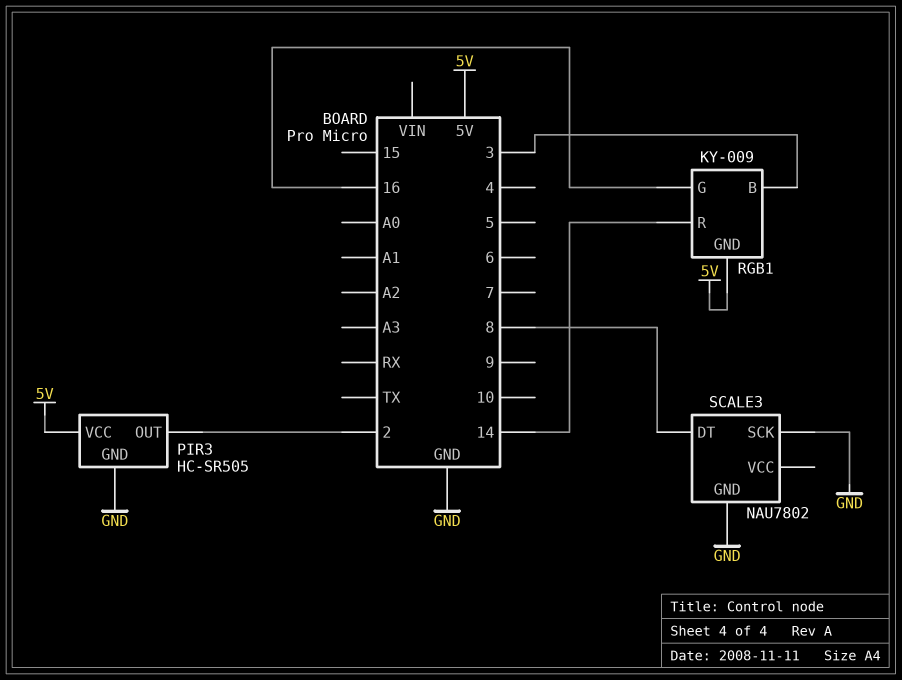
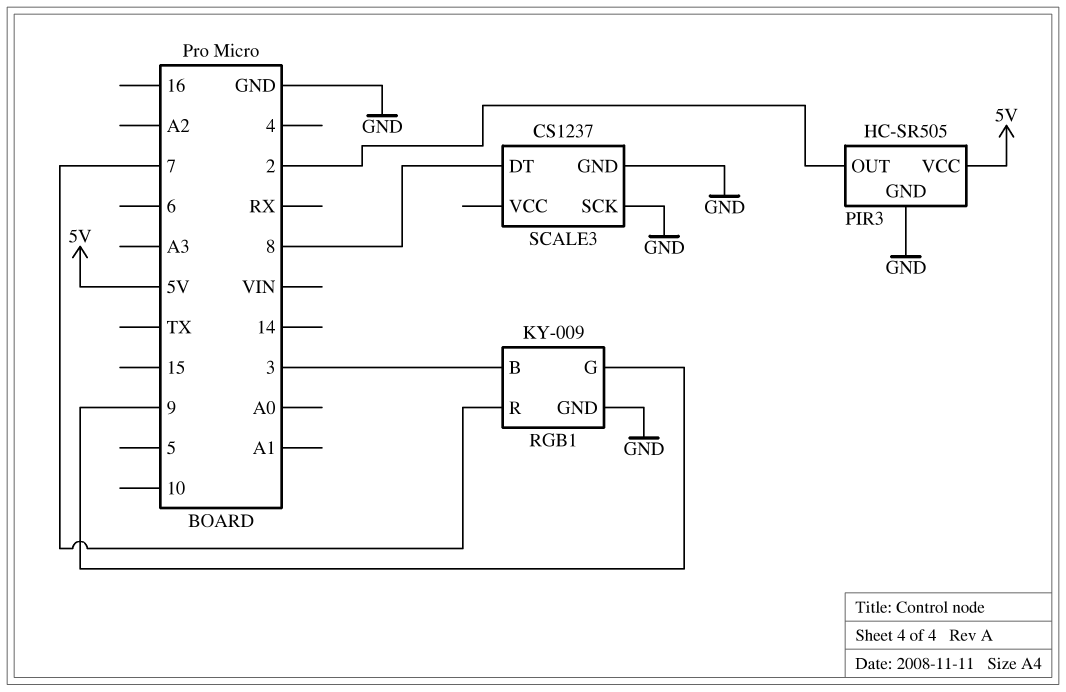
RGB1 pin G: 16 -> 9
RGB1 pin GND: 5V -> GND
RGB1 pin R: 14 -> 7
SCALE3: NAU7802 -> CS1237

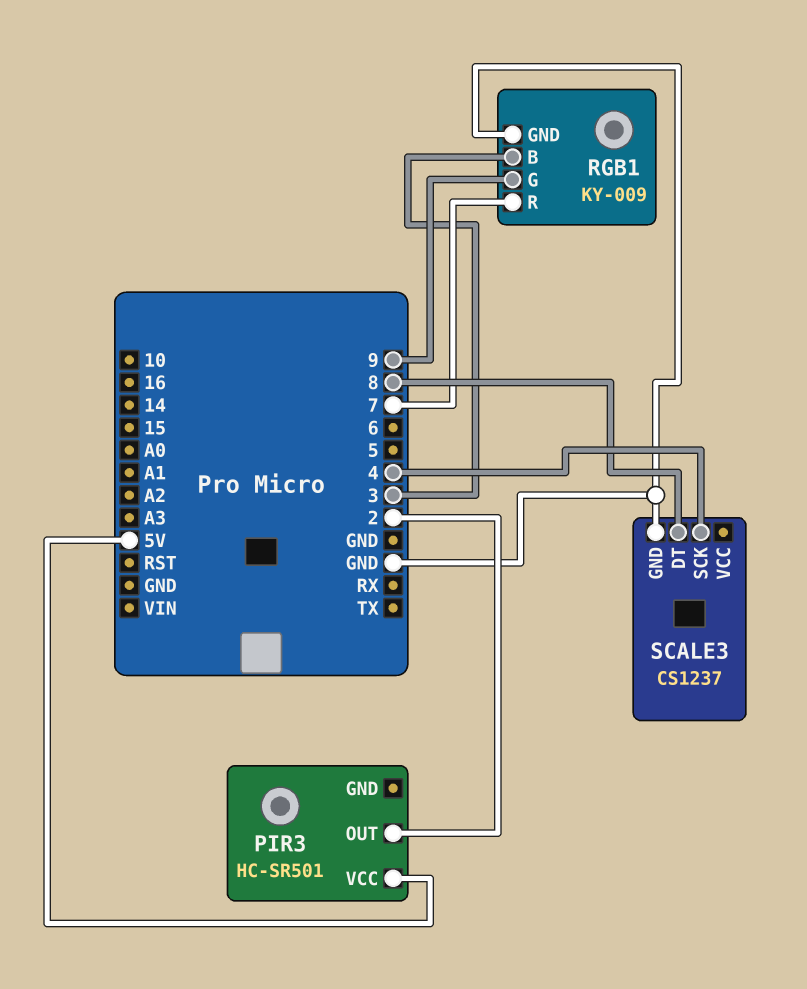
PIR3: HC-SR505 -> HC-SR501
PIR3 pin GND: GND -> none
SCALE3 pin SCK: GND -> 4

